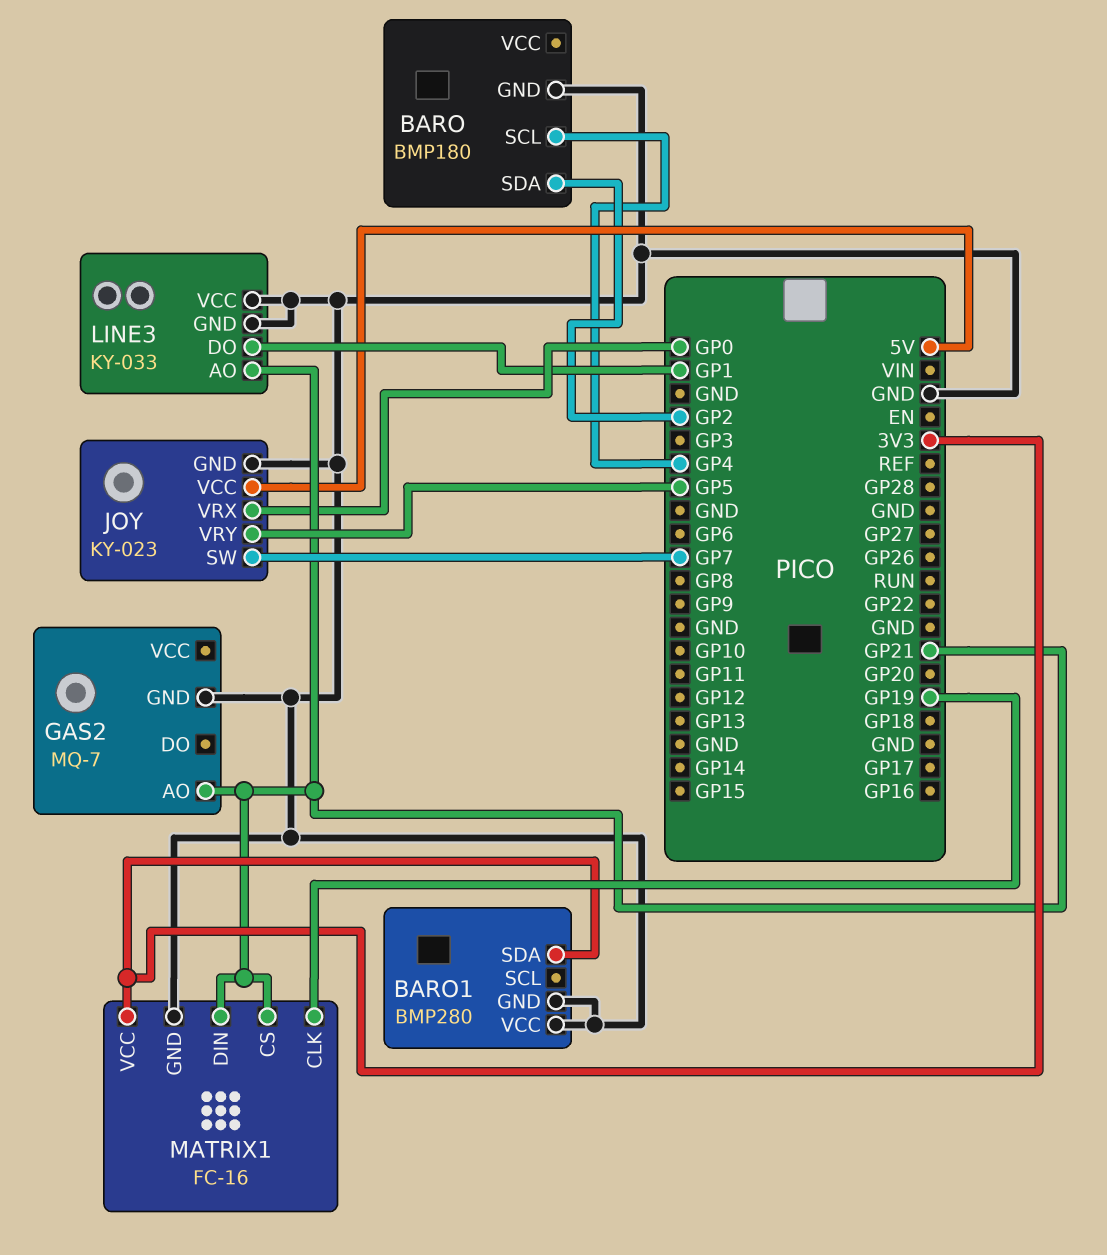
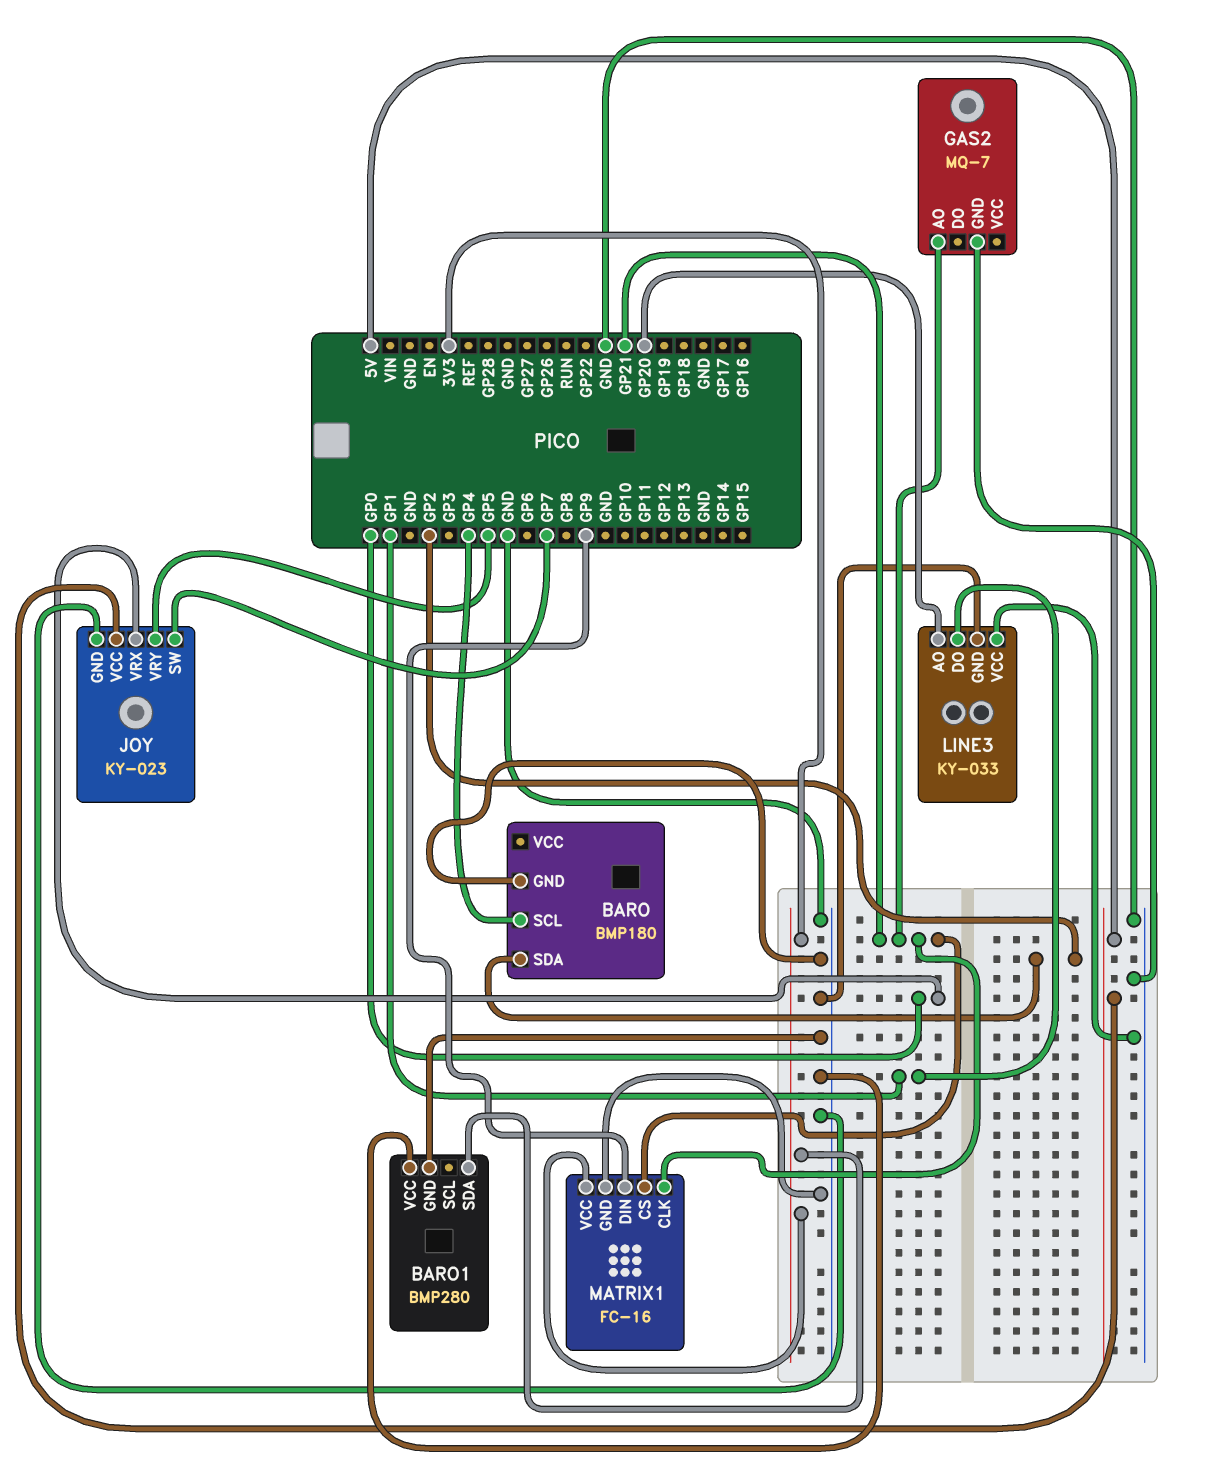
LINE3 pin AO: GP21 -> GP20
MATRIX1 pin CLK: GP19 -> GP21
MATRIX1 pin DIN: GP21 -> GP9

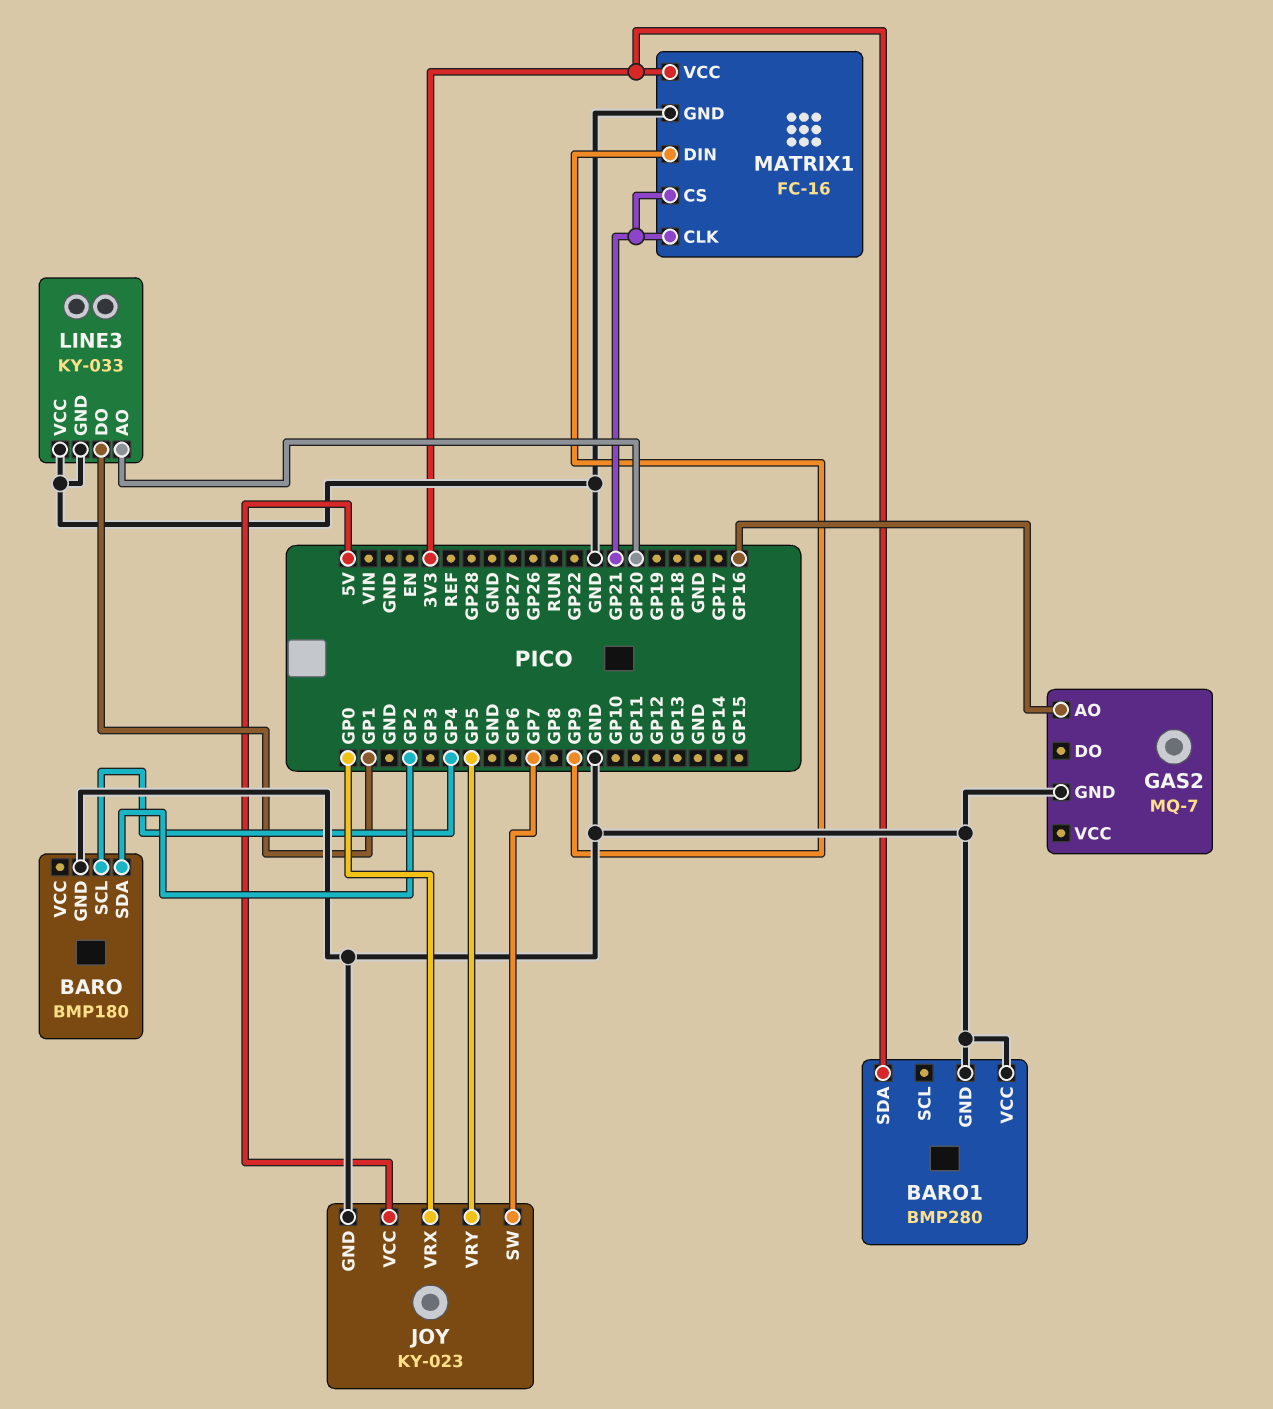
GAS2 pin AO: GP21 -> GP16

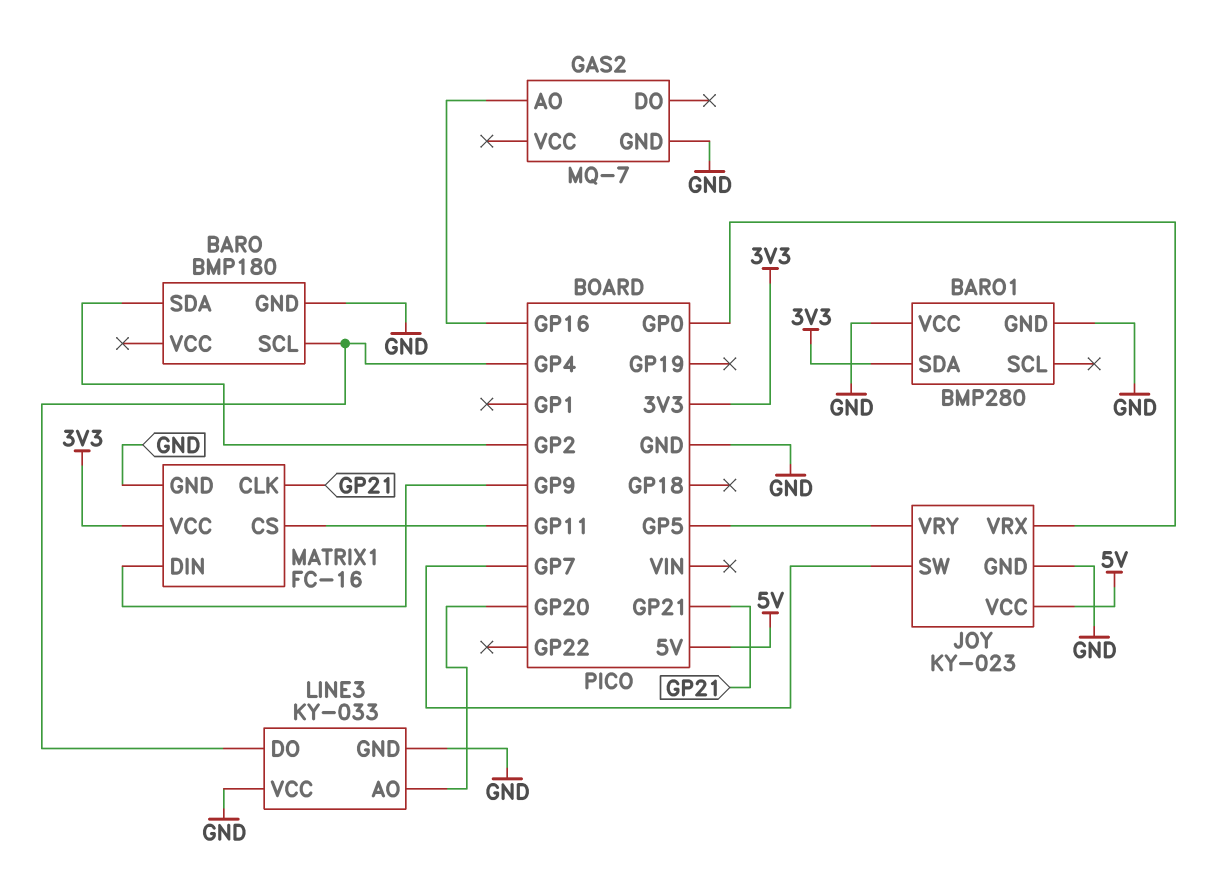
LINE3 pin DO: GP1 -> GP4
MATRIX1 pin CS: GP21 -> GP11

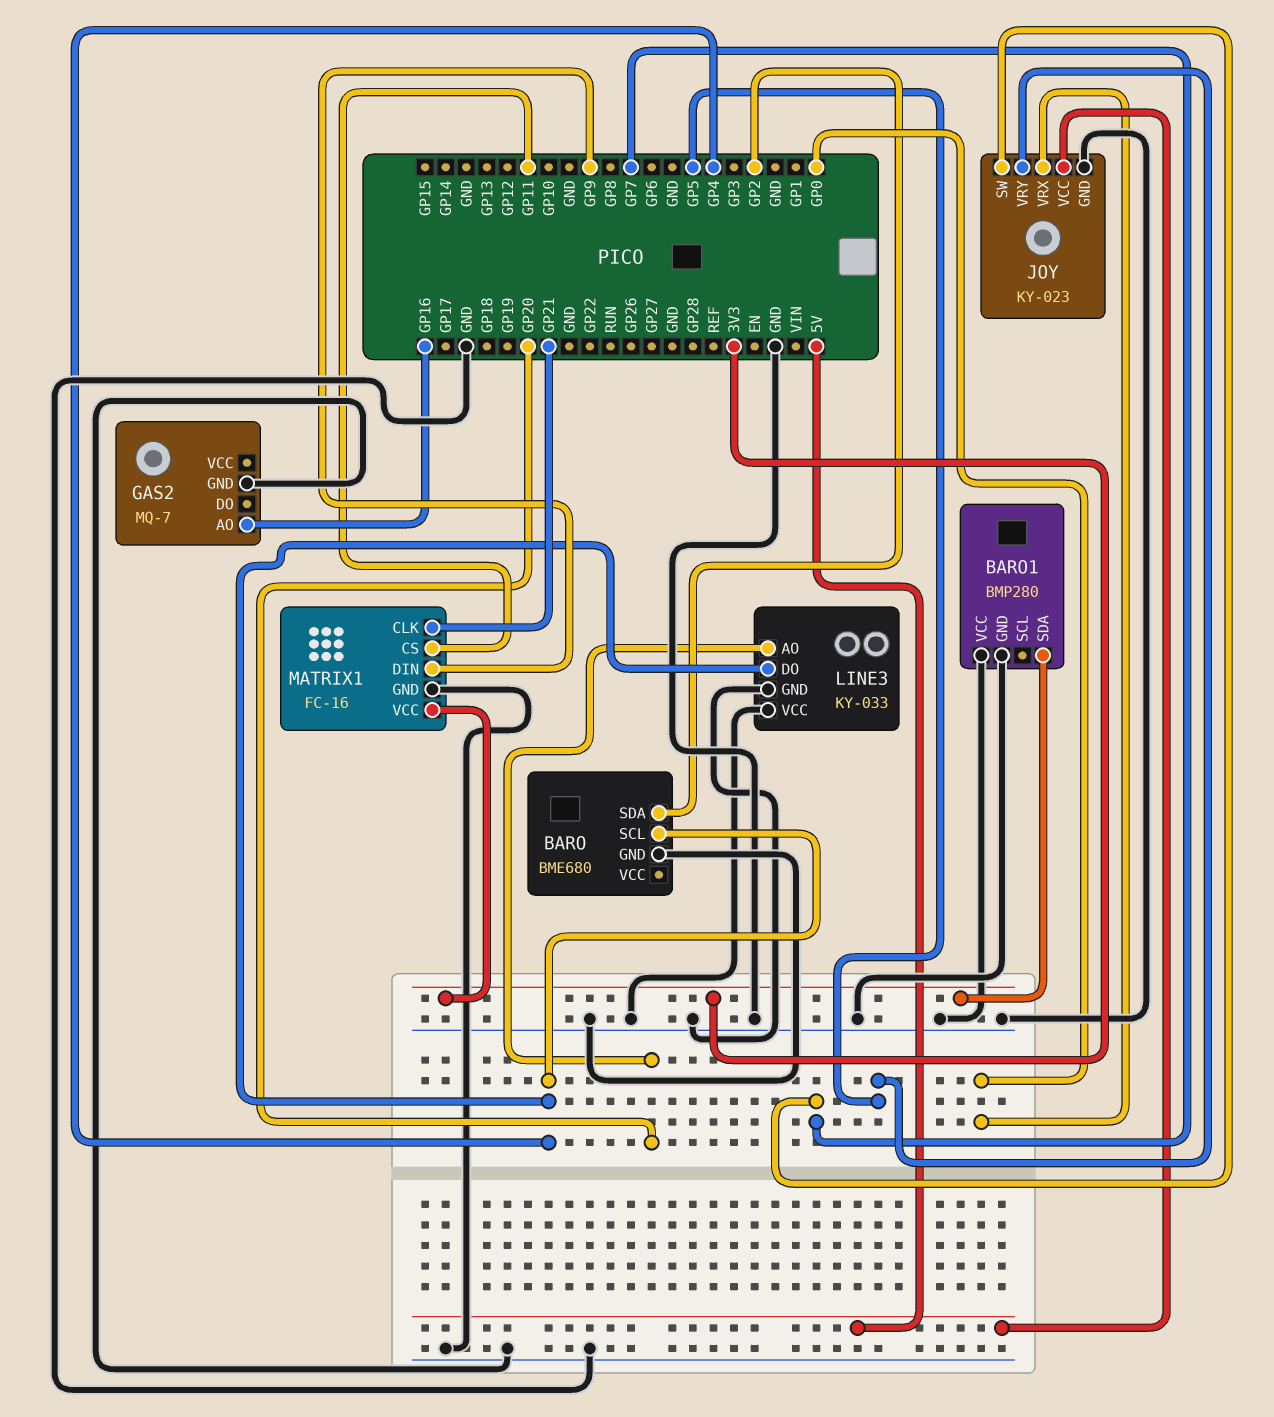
BARO: BMP180 -> BME680

